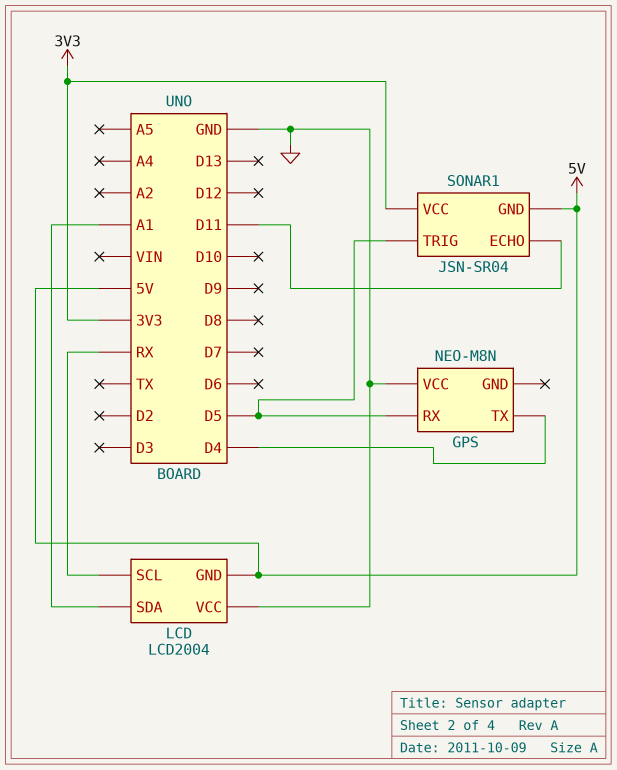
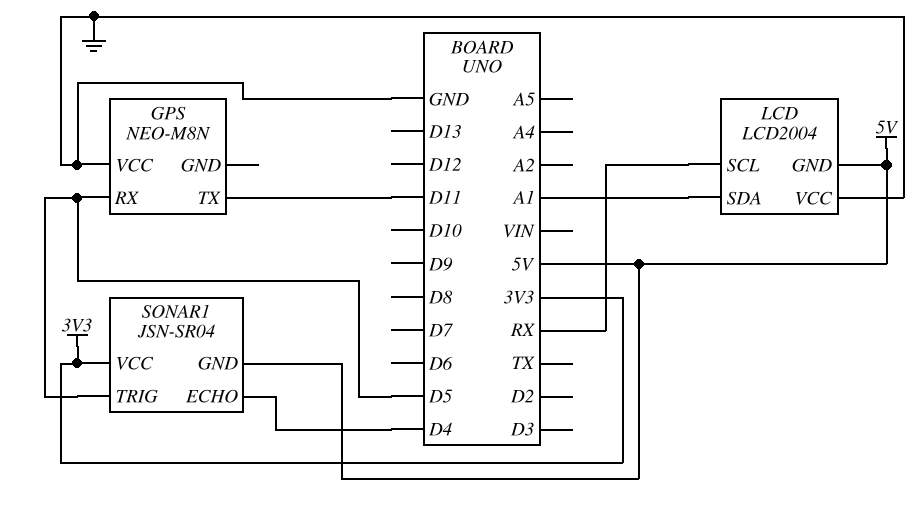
GPS pin TX: D4 -> D11
SONAR1 pin ECHO: D11 -> D4

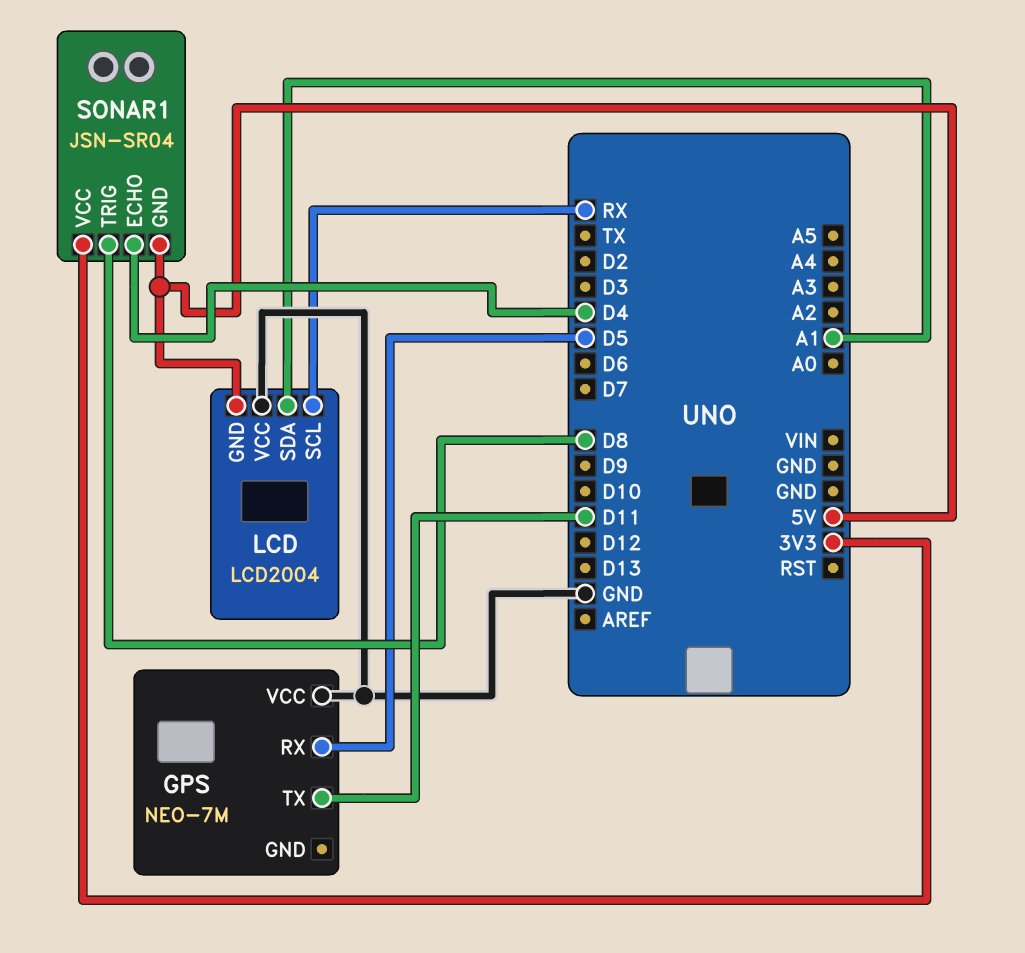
GPS: NEO-M8N -> NEO-7M
SONAR1 pin TRIG: D5 -> D8

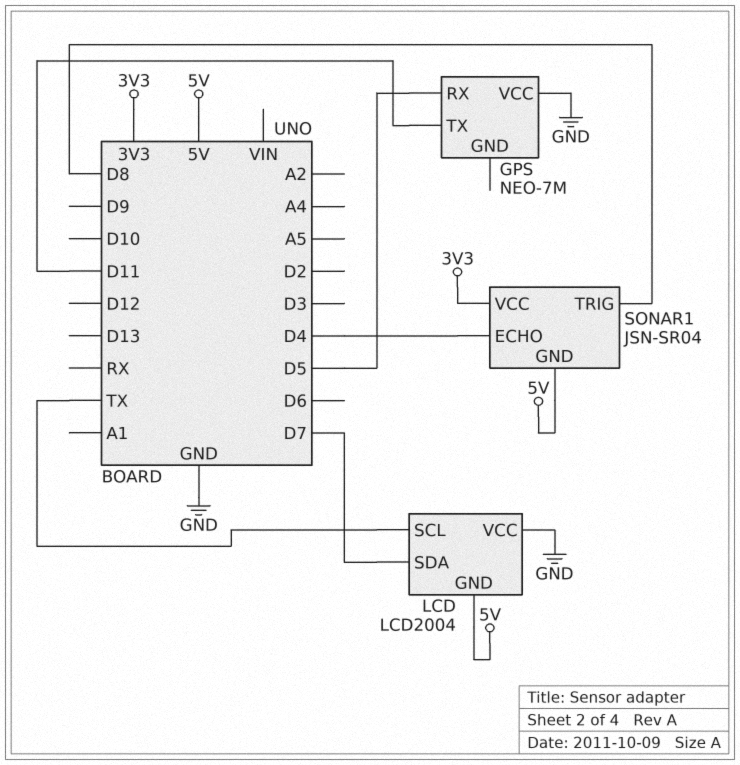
LCD pin SCL: RX -> TX
LCD pin SDA: A1 -> D7

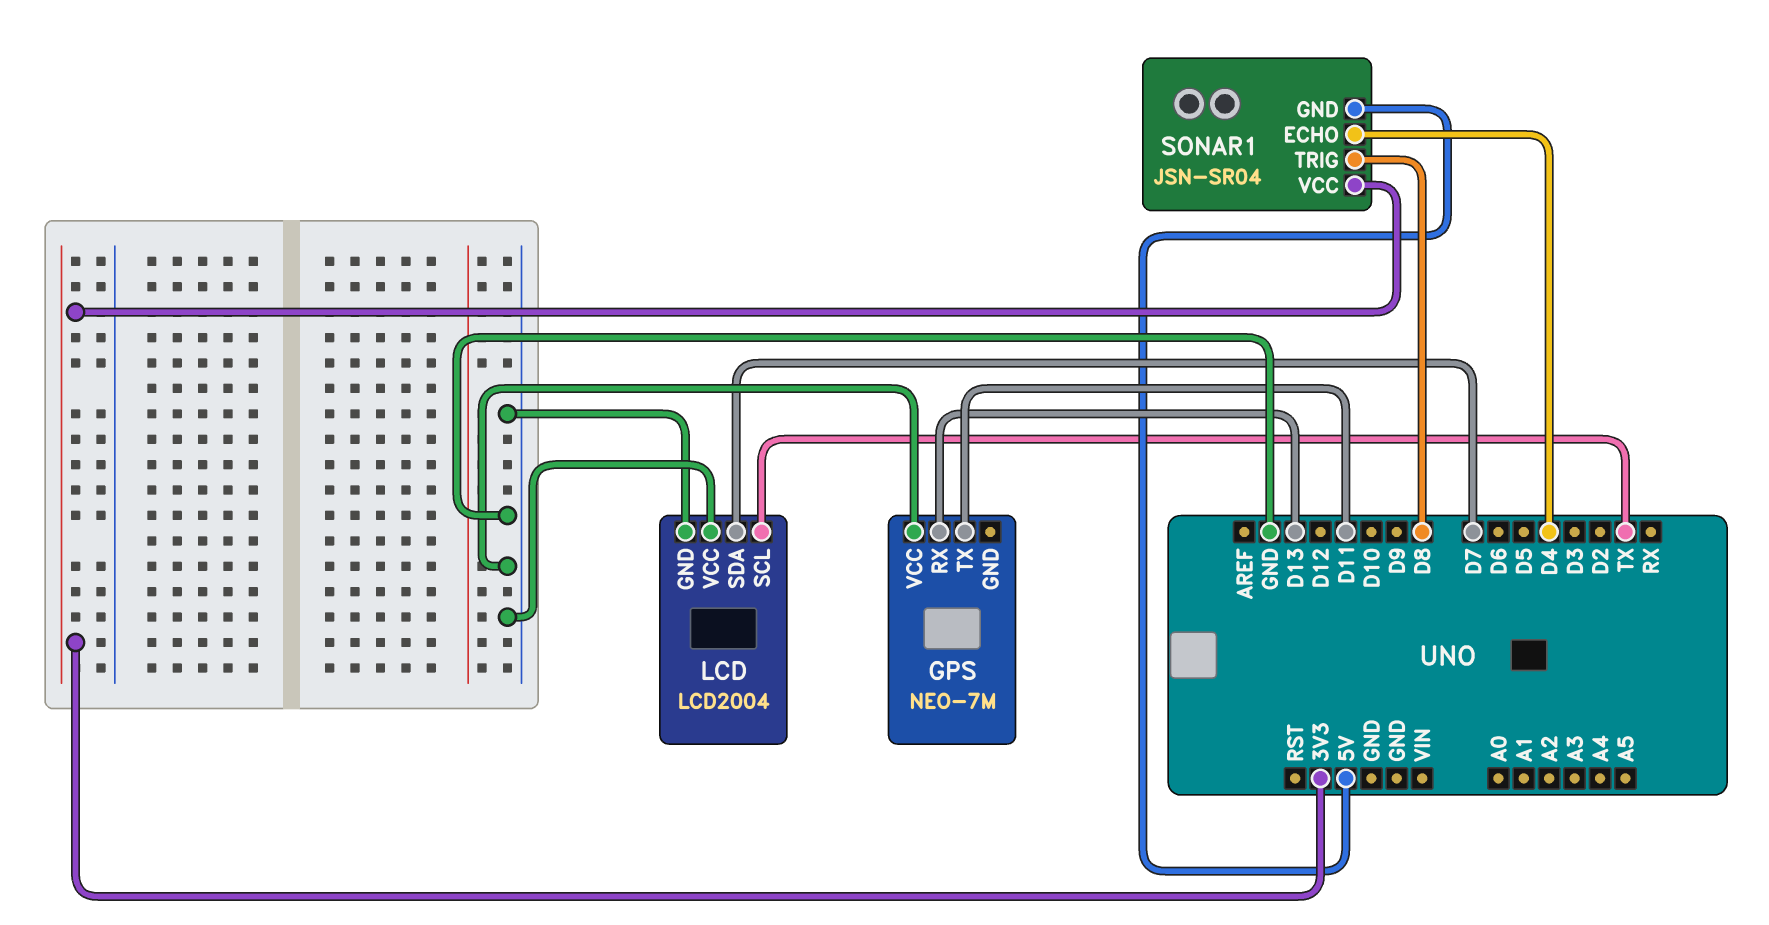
GPS pin RX: D5 -> D13
LCD pin GND: 5V -> GND

